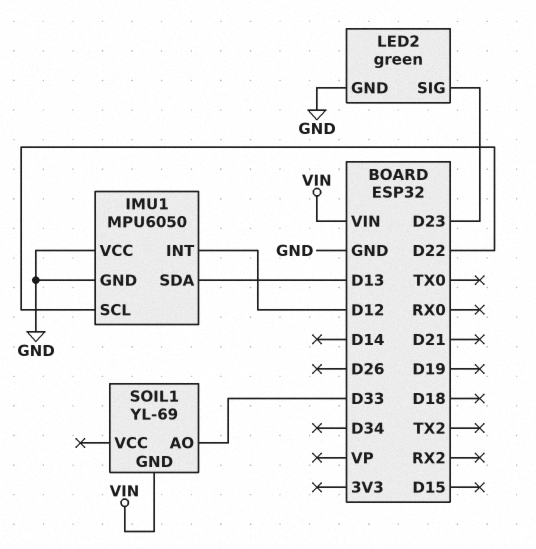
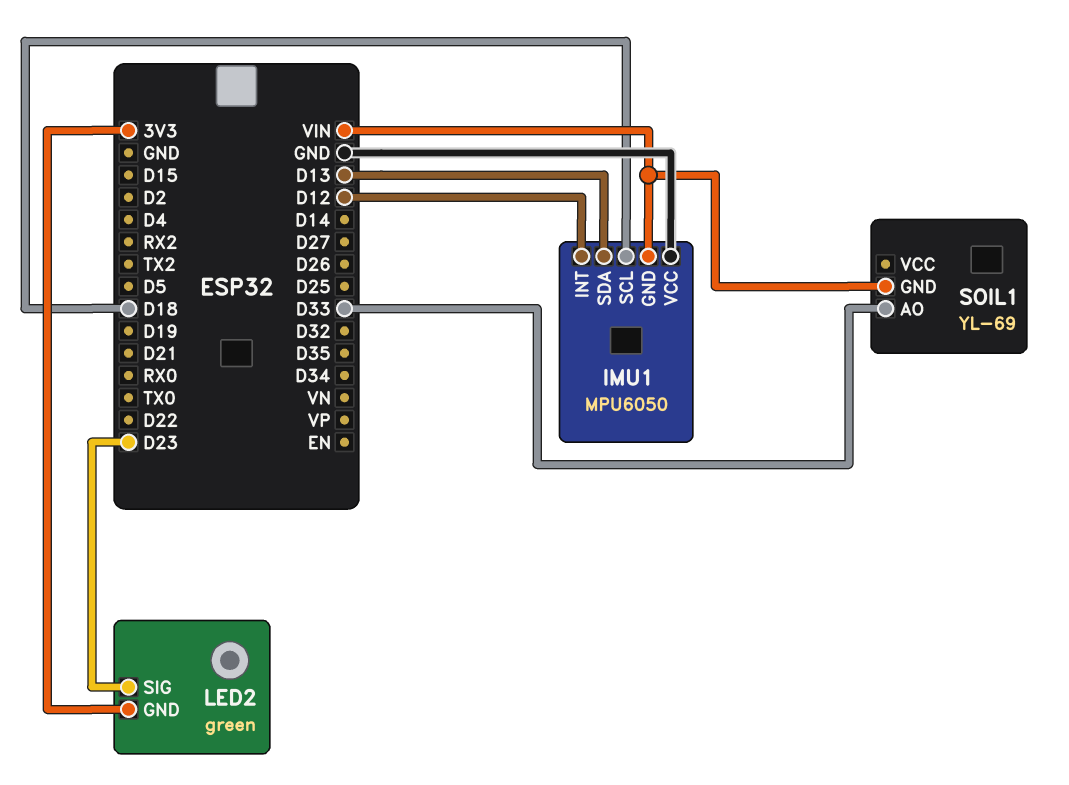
IMU1 pin GND: GND -> VIN
IMU1 pin SCL: D22 -> D18
LED2 pin GND: GND -> 3V3

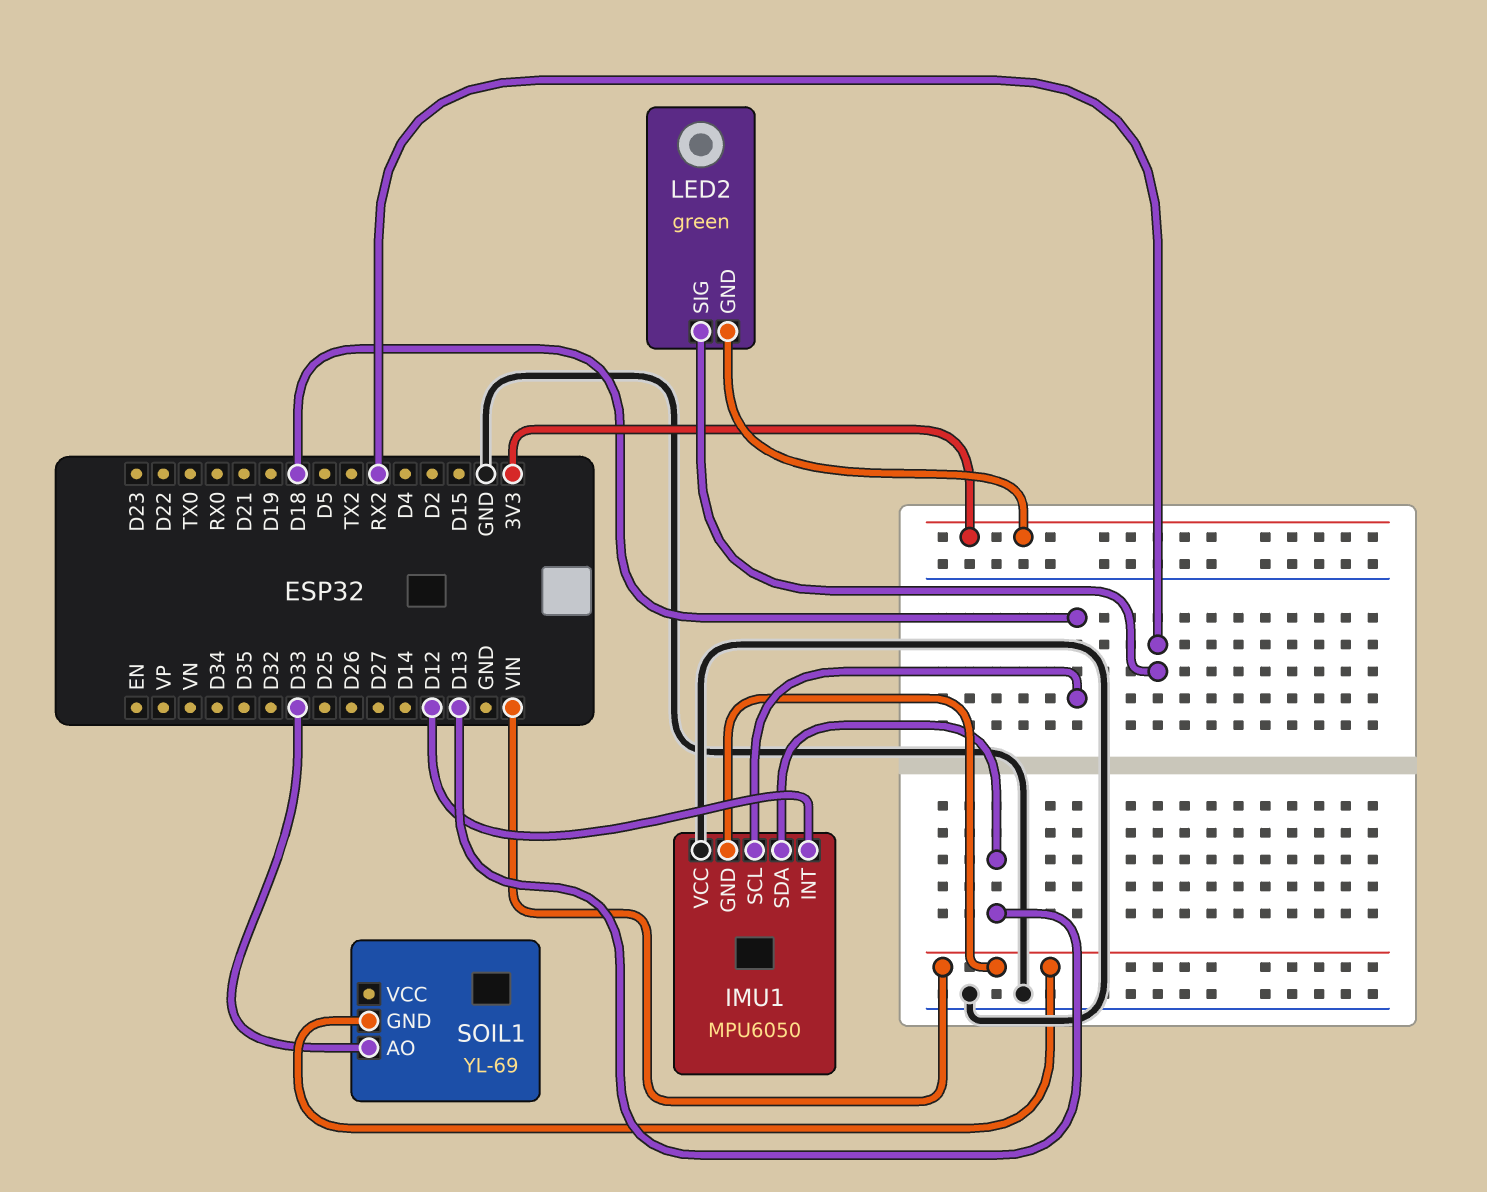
LED2 pin SIG: D23 -> RX2

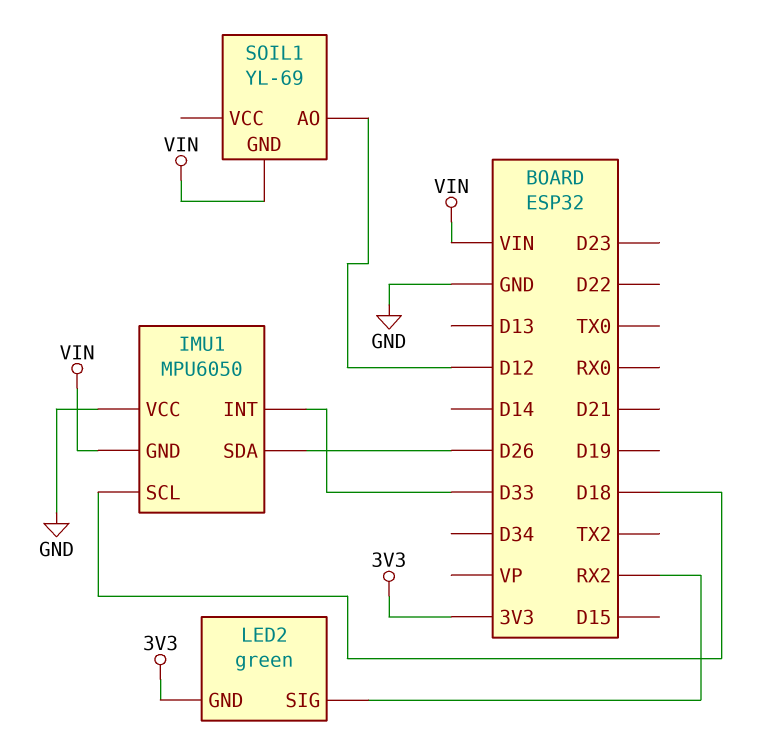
IMU1 pin INT: D12 -> D33
IMU1 pin SDA: D13 -> D26
SOIL1 pin AO: D33 -> D12

